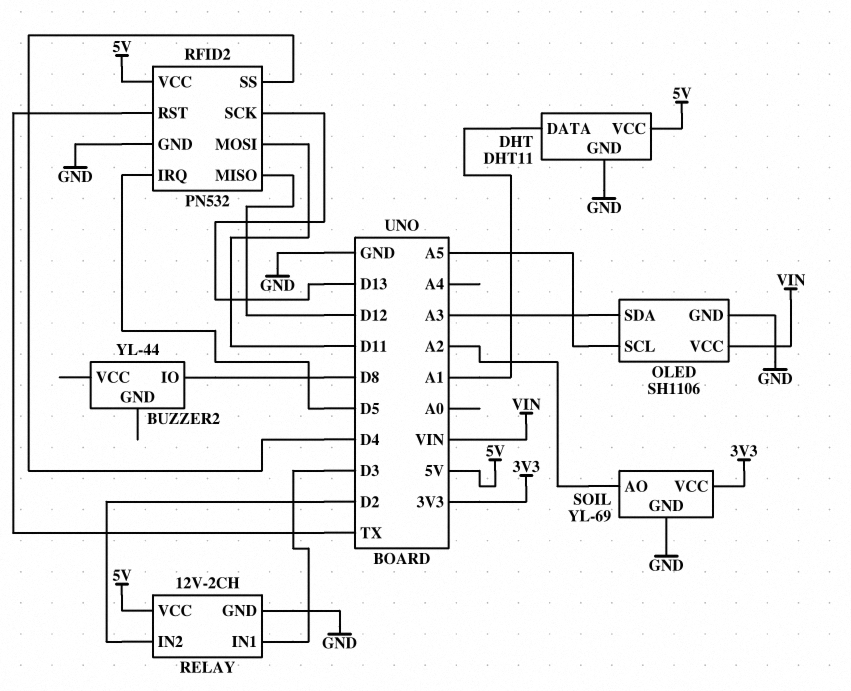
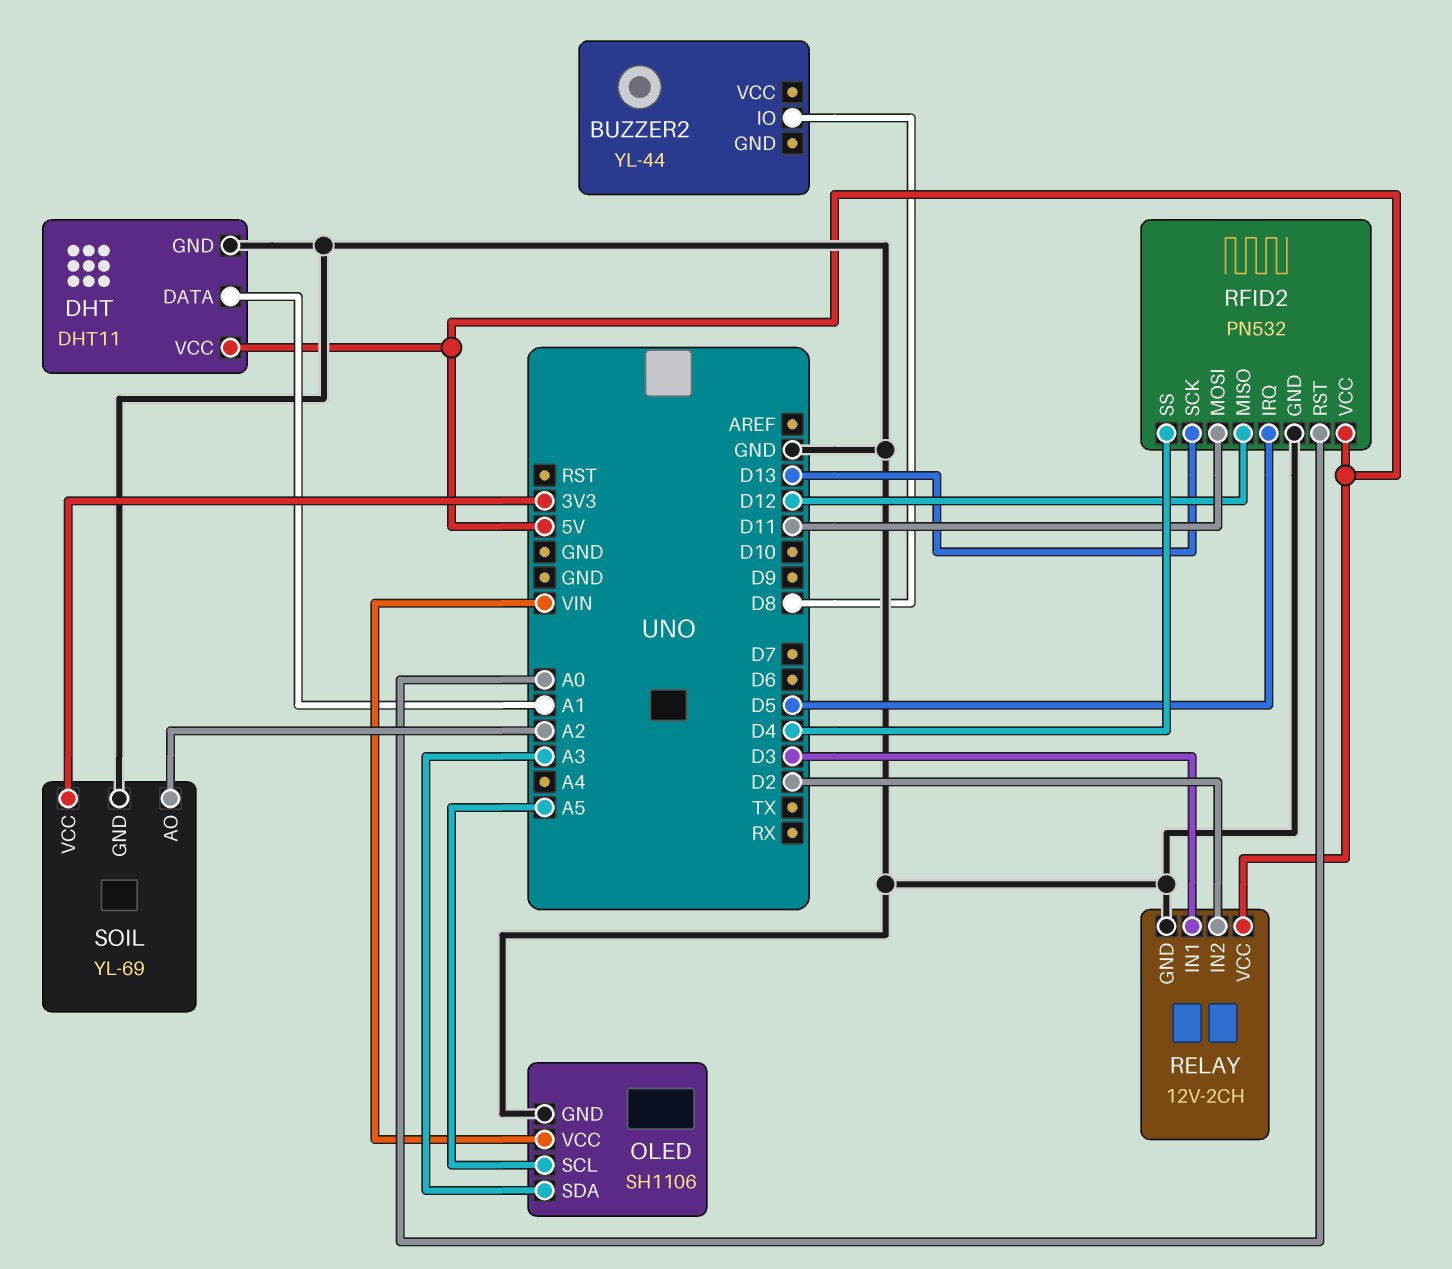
RFID2 pin RST: TX -> A0

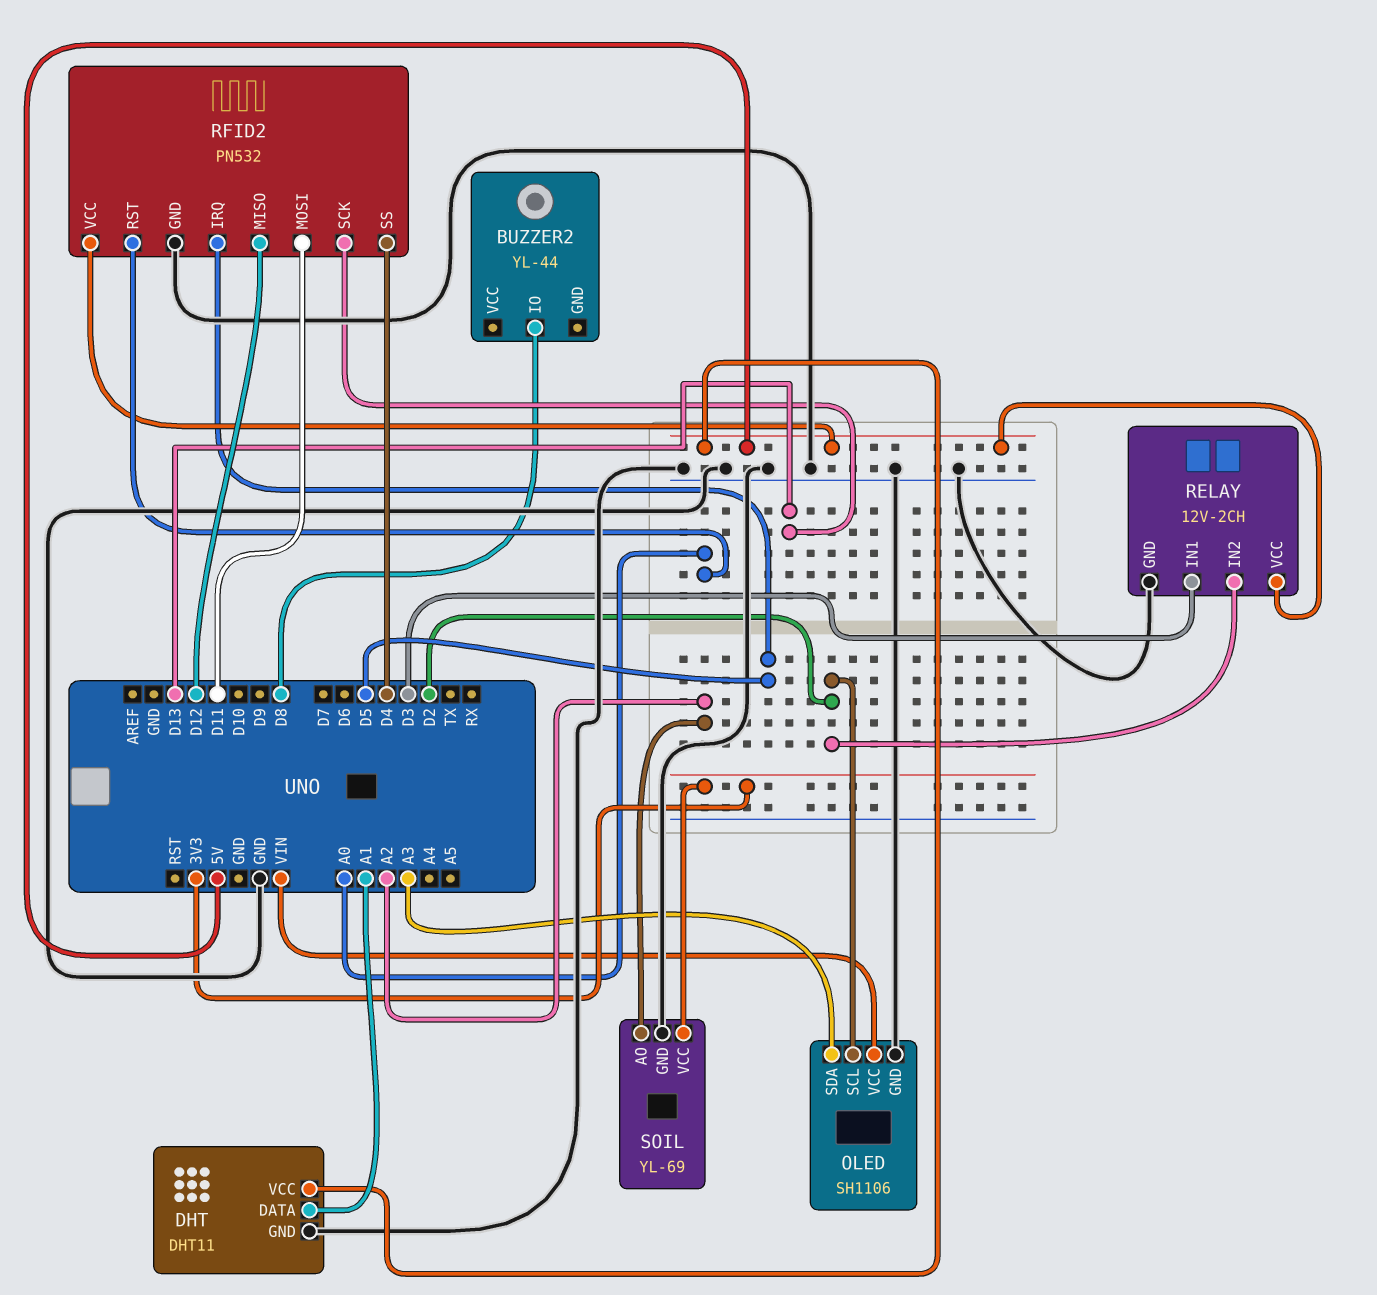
OLED pin SCL: A5 -> D2

